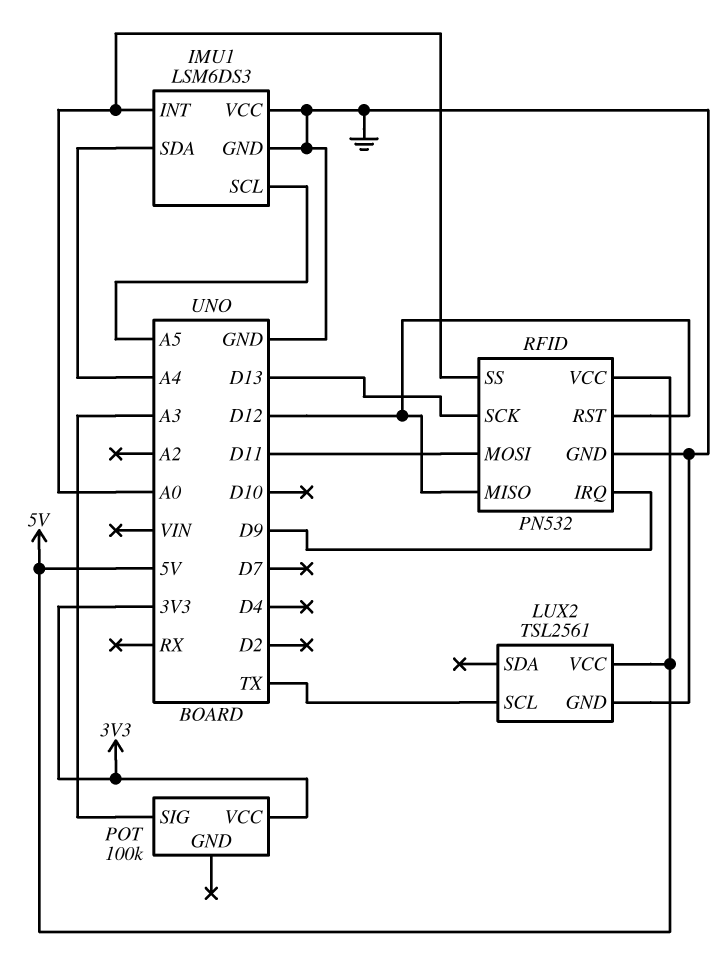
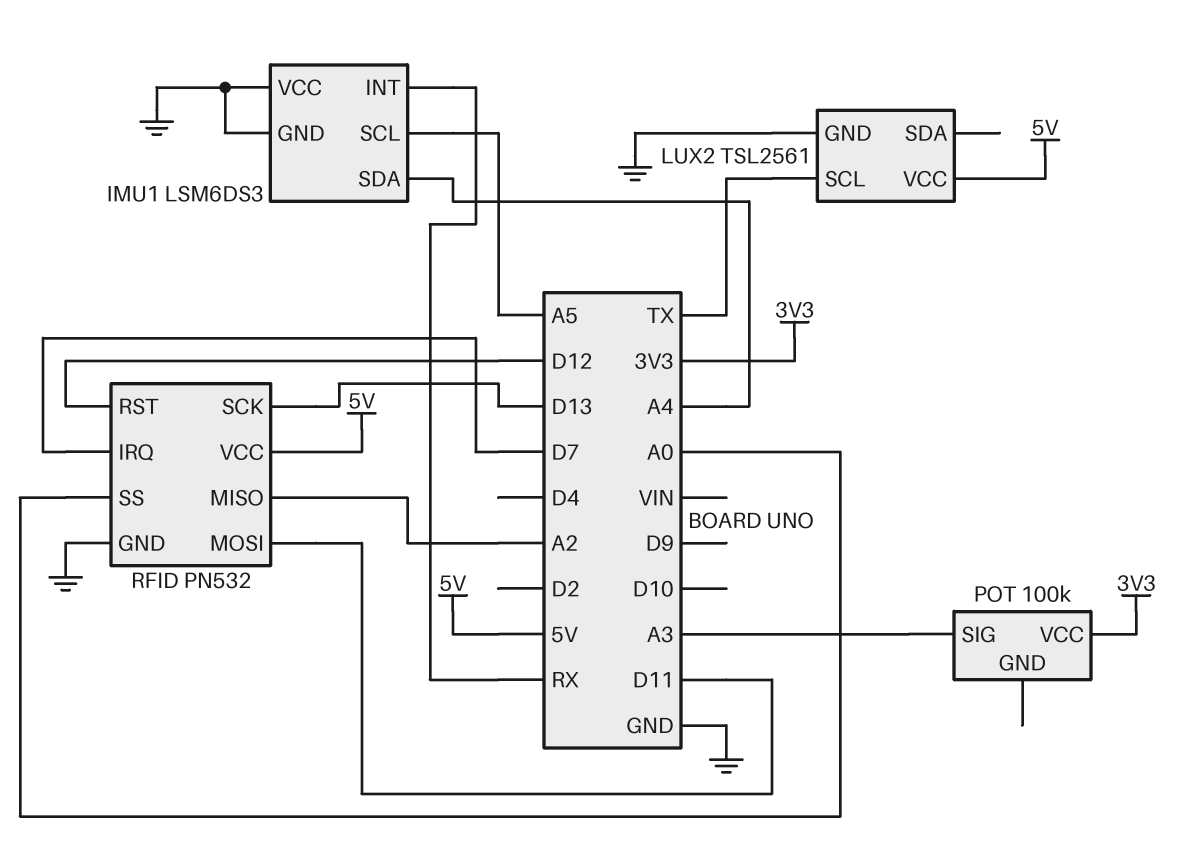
IMU1 pin INT: A0 -> RX
RFID pin IRQ: D9 -> D7
RFID pin MISO: D12 -> A2

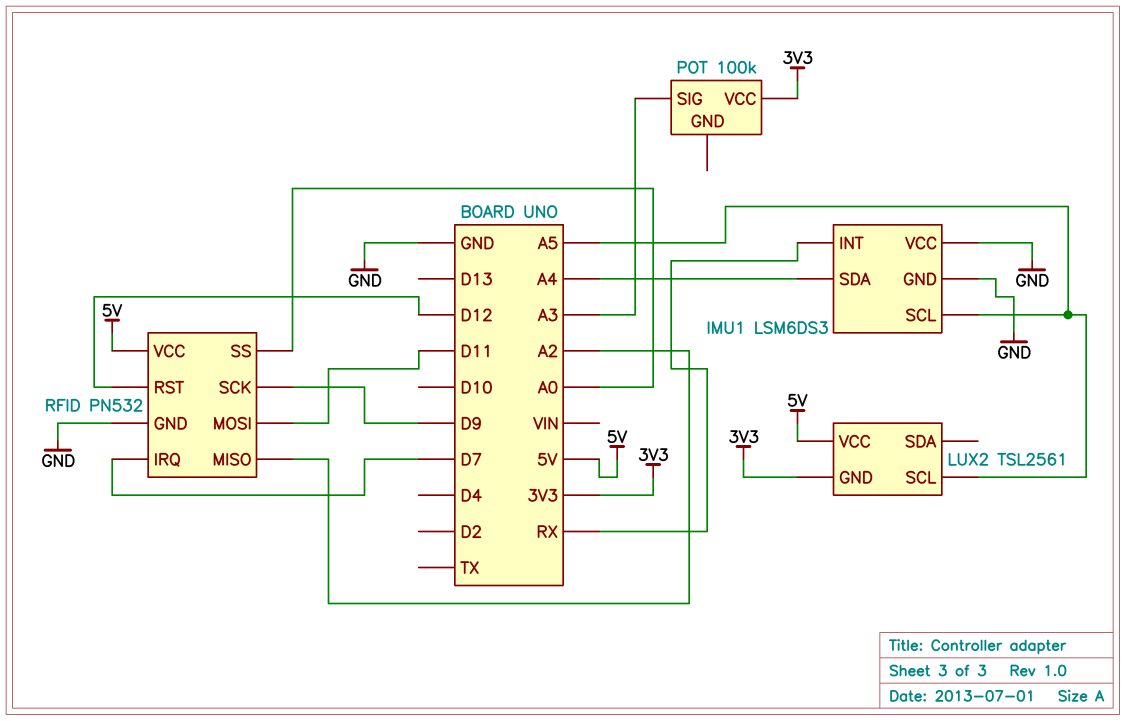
LUX2 pin GND: GND -> 3V3
LUX2 pin SCL: TX -> A5
RFID pin SCK: D13 -> D9

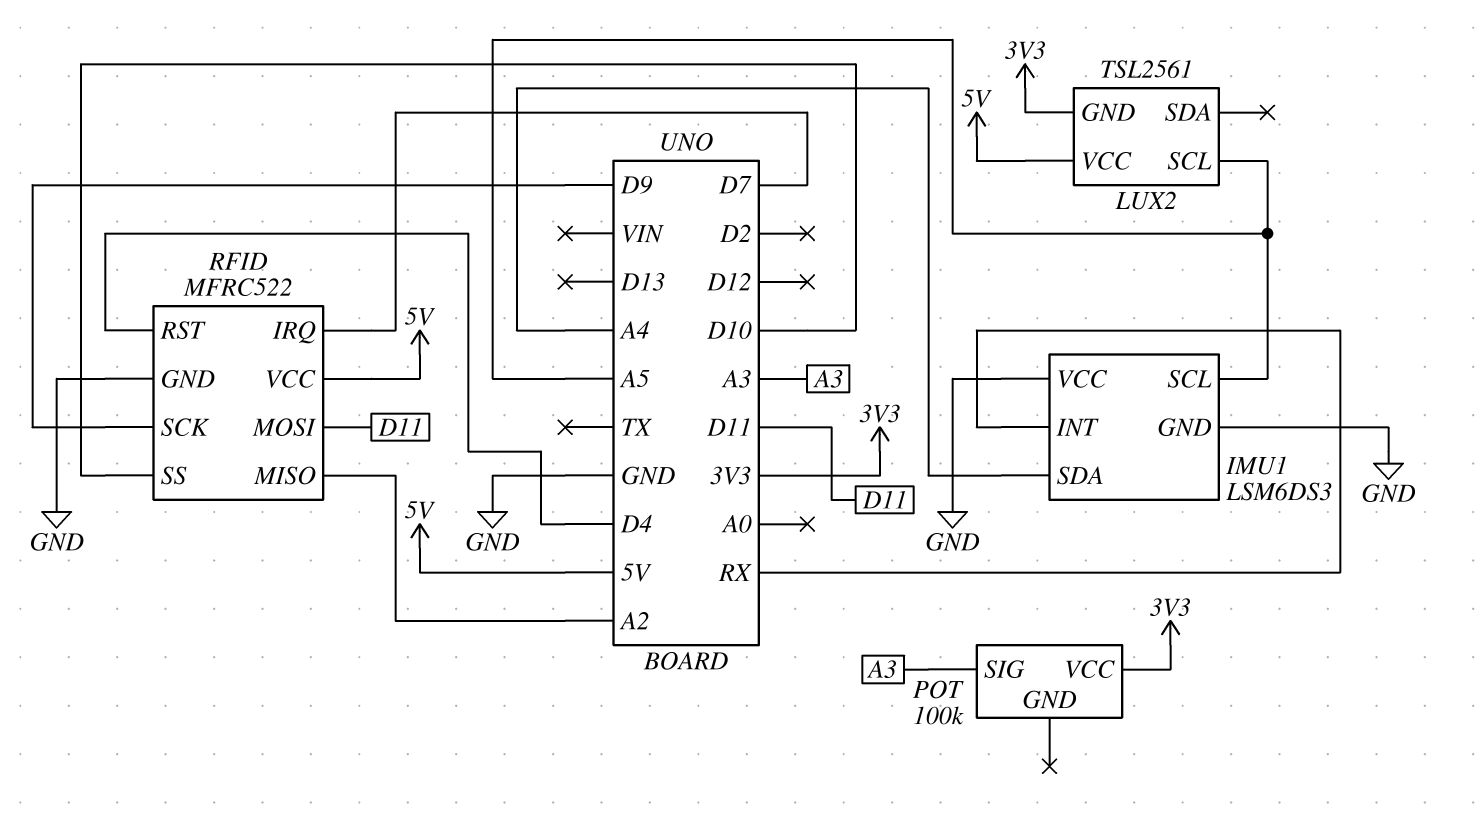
RFID: PN532 -> MFRC522
RFID pin RST: D12 -> D4
RFID pin SS: A0 -> D10

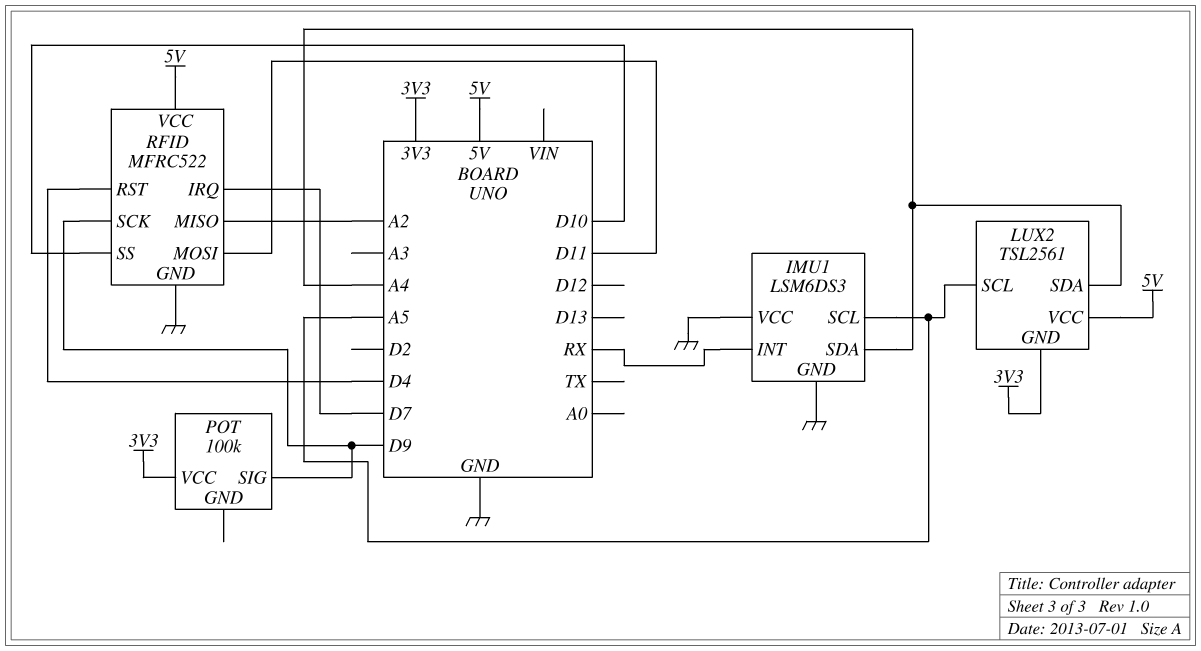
LUX2 pin SDA: none -> A4
POT pin SIG: A3 -> D9

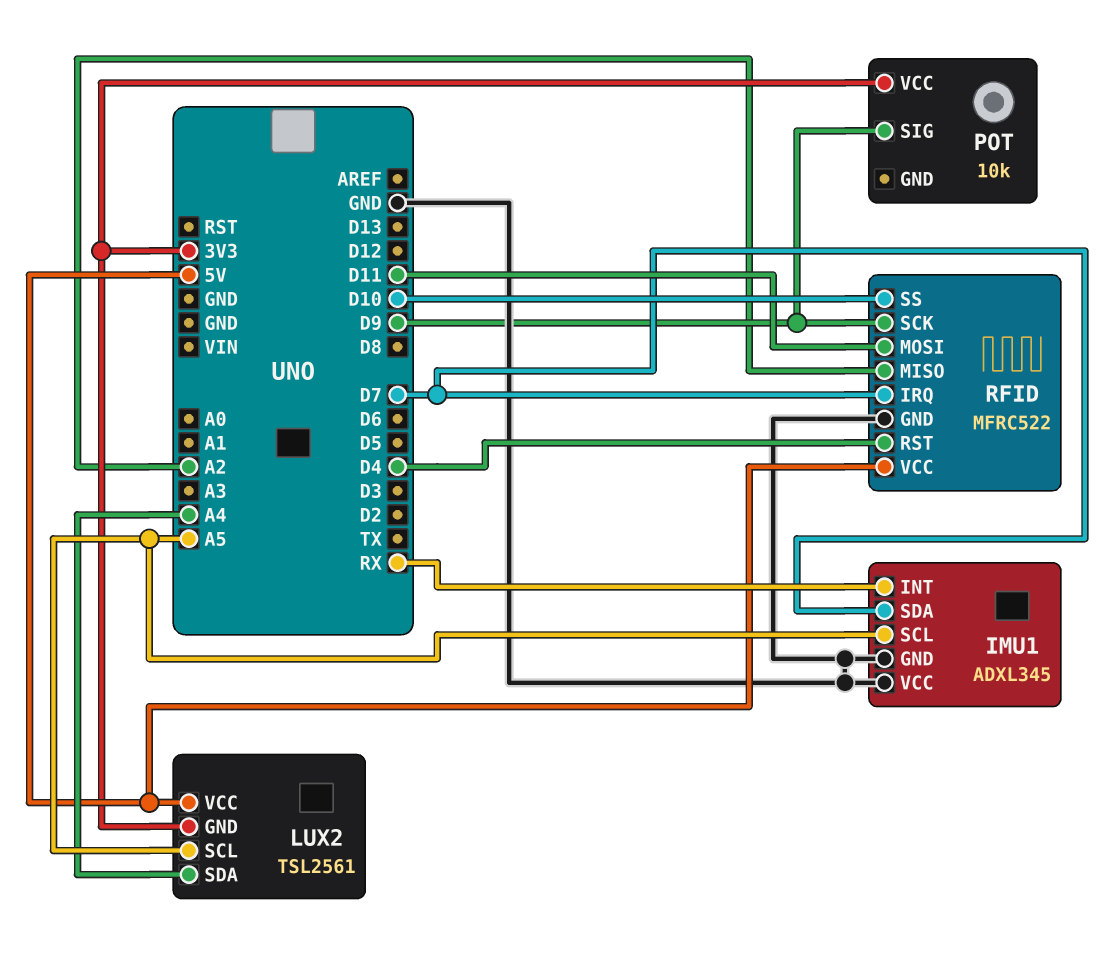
IMU1: LSM6DS3 -> ADXL345
IMU1 pin SDA: A4 -> D7
POT: 100k -> 10k

